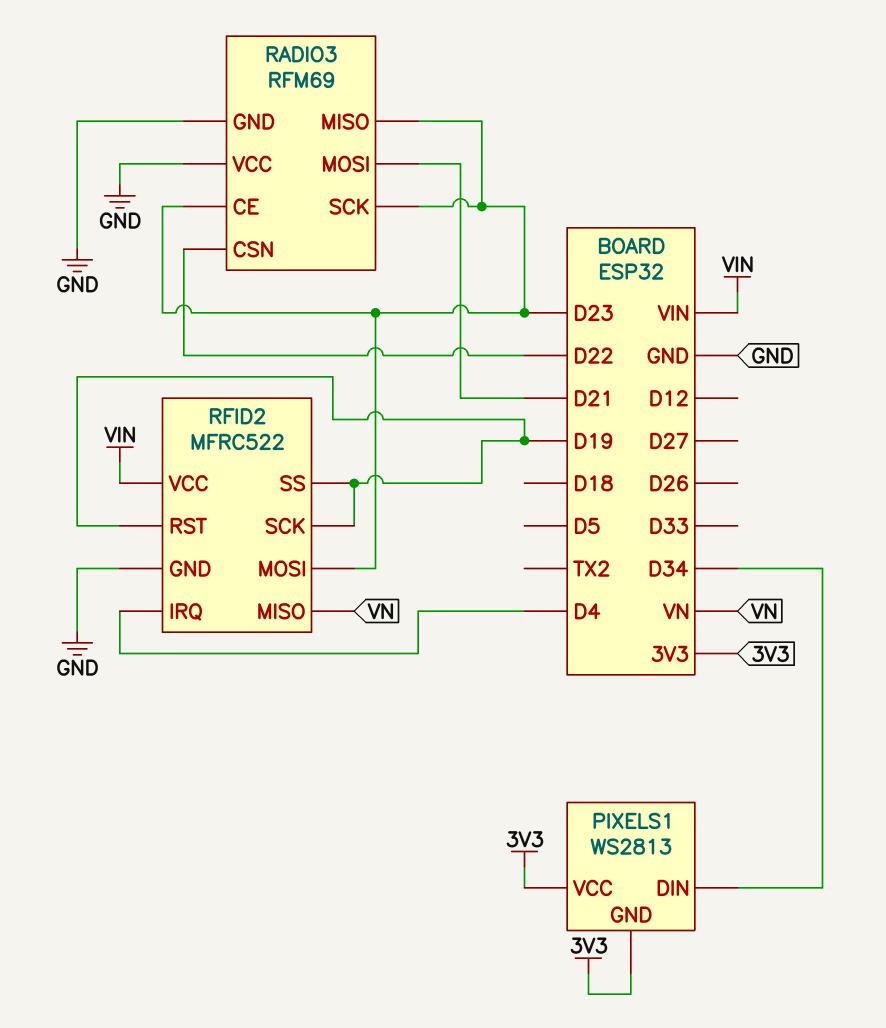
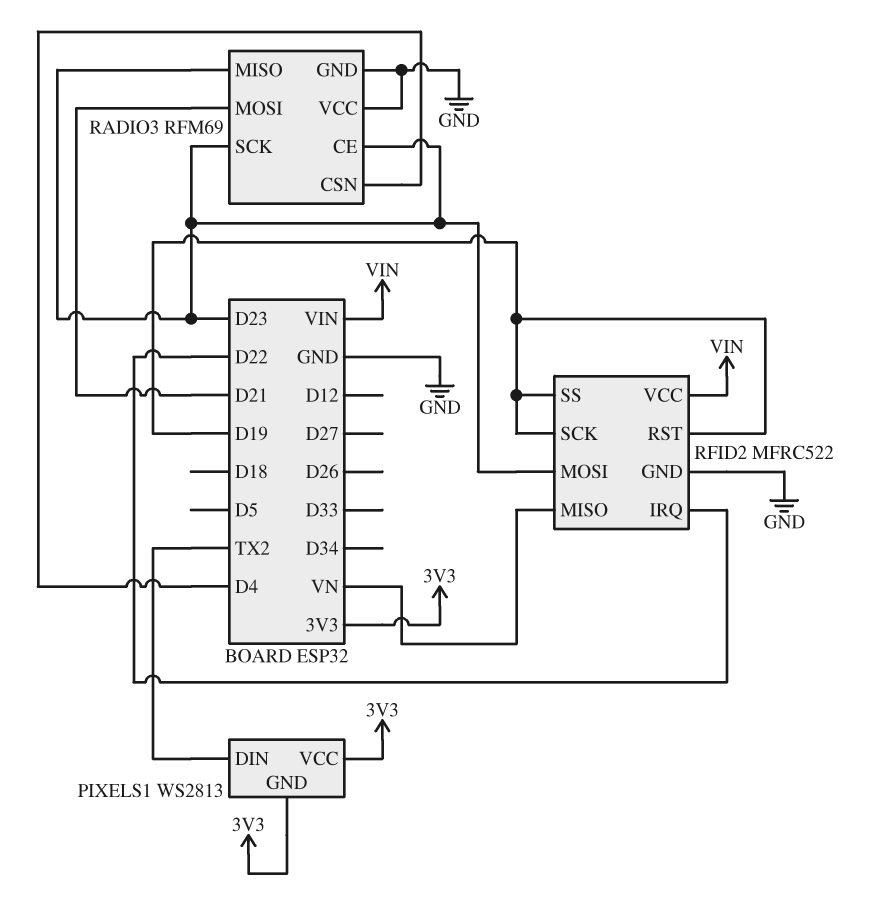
PIXELS1 pin DIN: D34 -> TX2
RADIO3 pin CSN: D22 -> D4
RFID2 pin IRQ: D4 -> D22

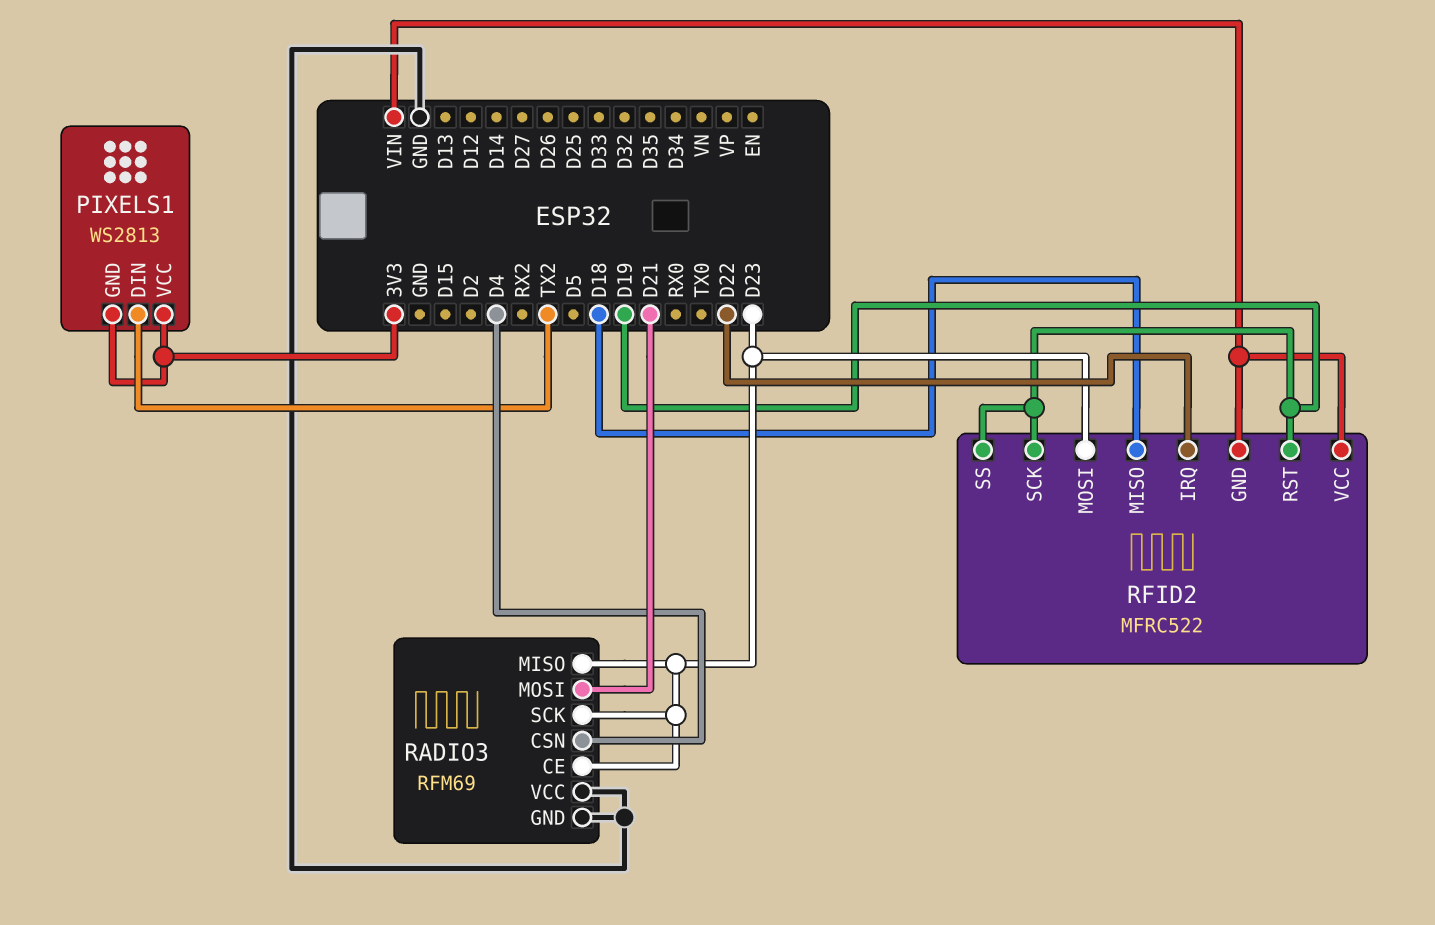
RFID2 pin GND: GND -> VIN
RFID2 pin MISO: VN -> D18

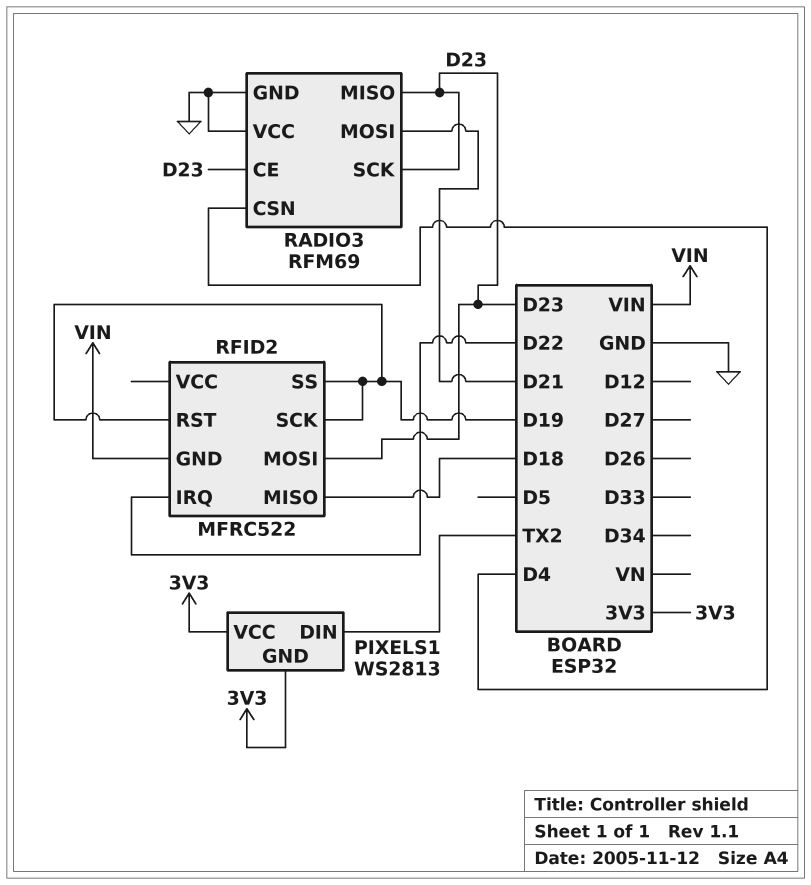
RFID2 pin VCC: VIN -> none

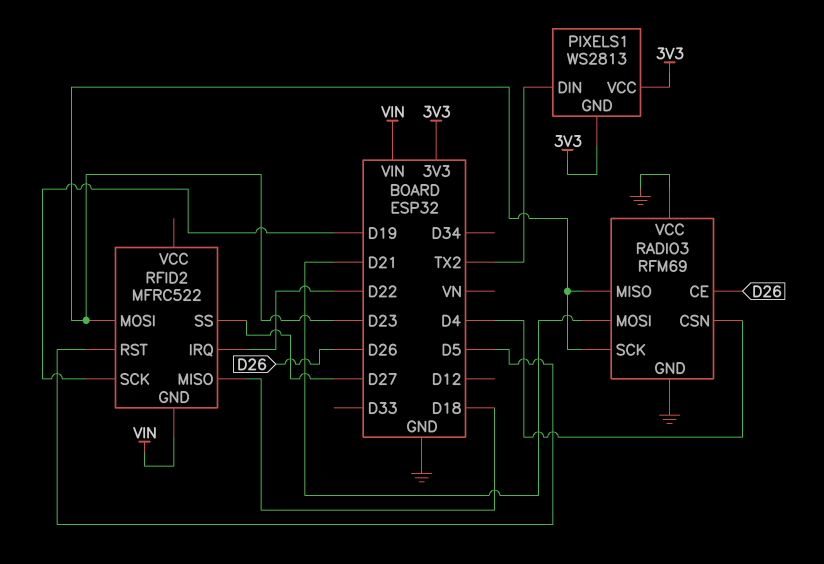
RADIO3 pin CE: D23 -> D26
RFID2 pin RST: D19 -> D5
RFID2 pin SS: D19 -> D27

